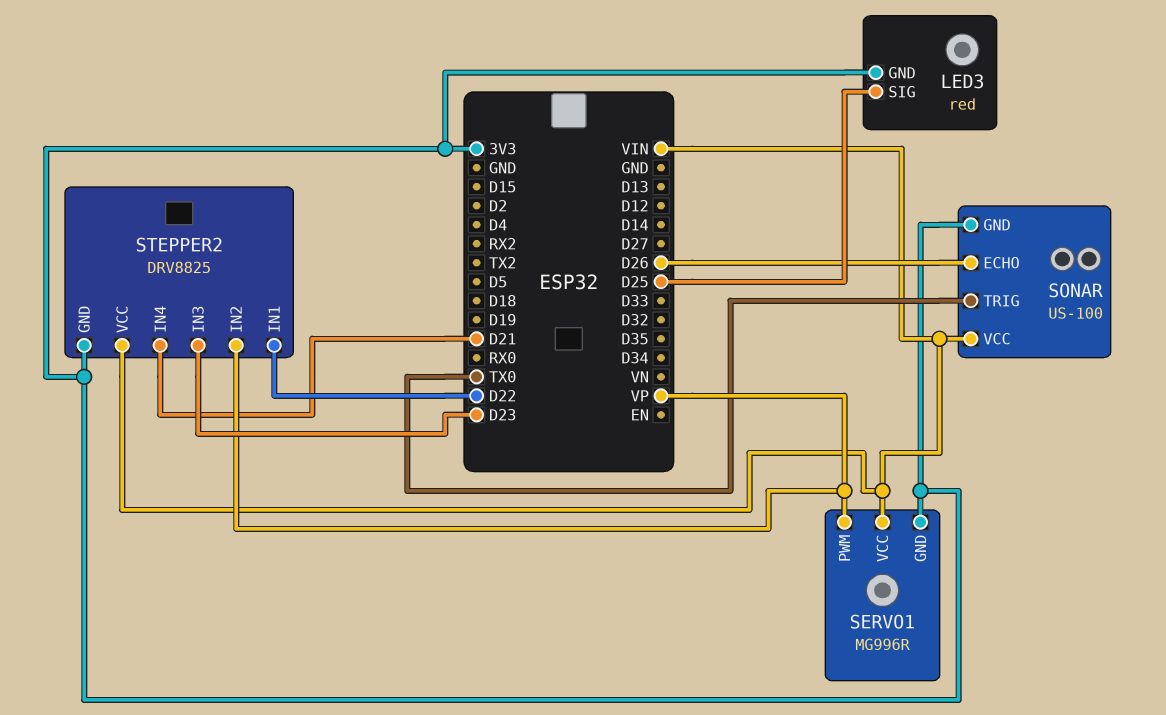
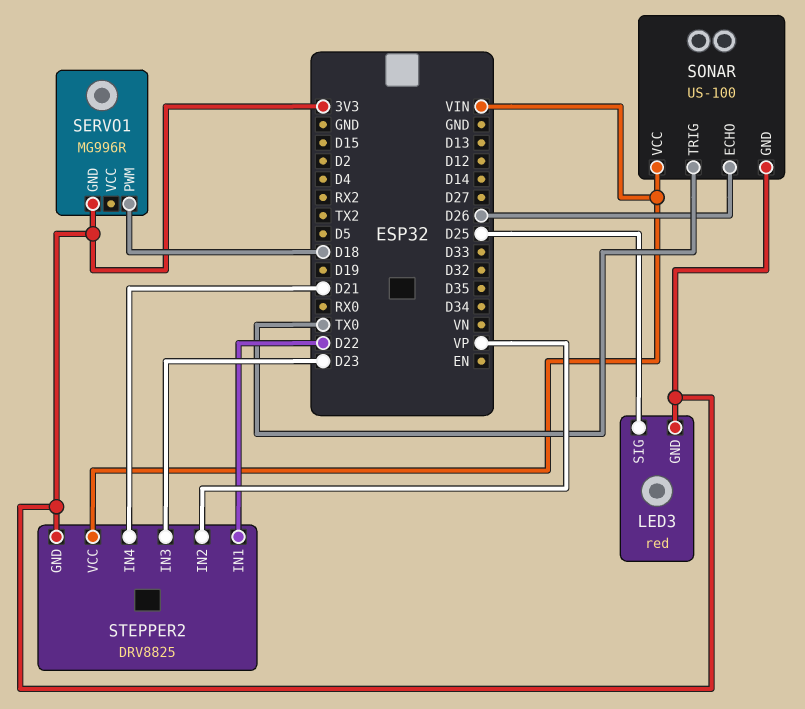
SERVO1 pin PWM: VP -> D18
SERVO1 pin VCC: VIN -> none

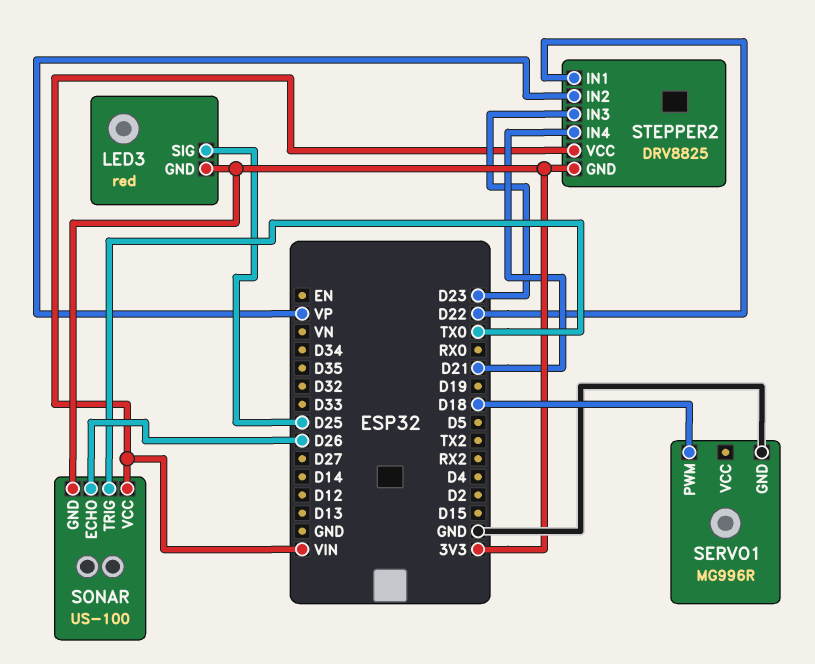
SERVO1 pin GND: 3V3 -> GND

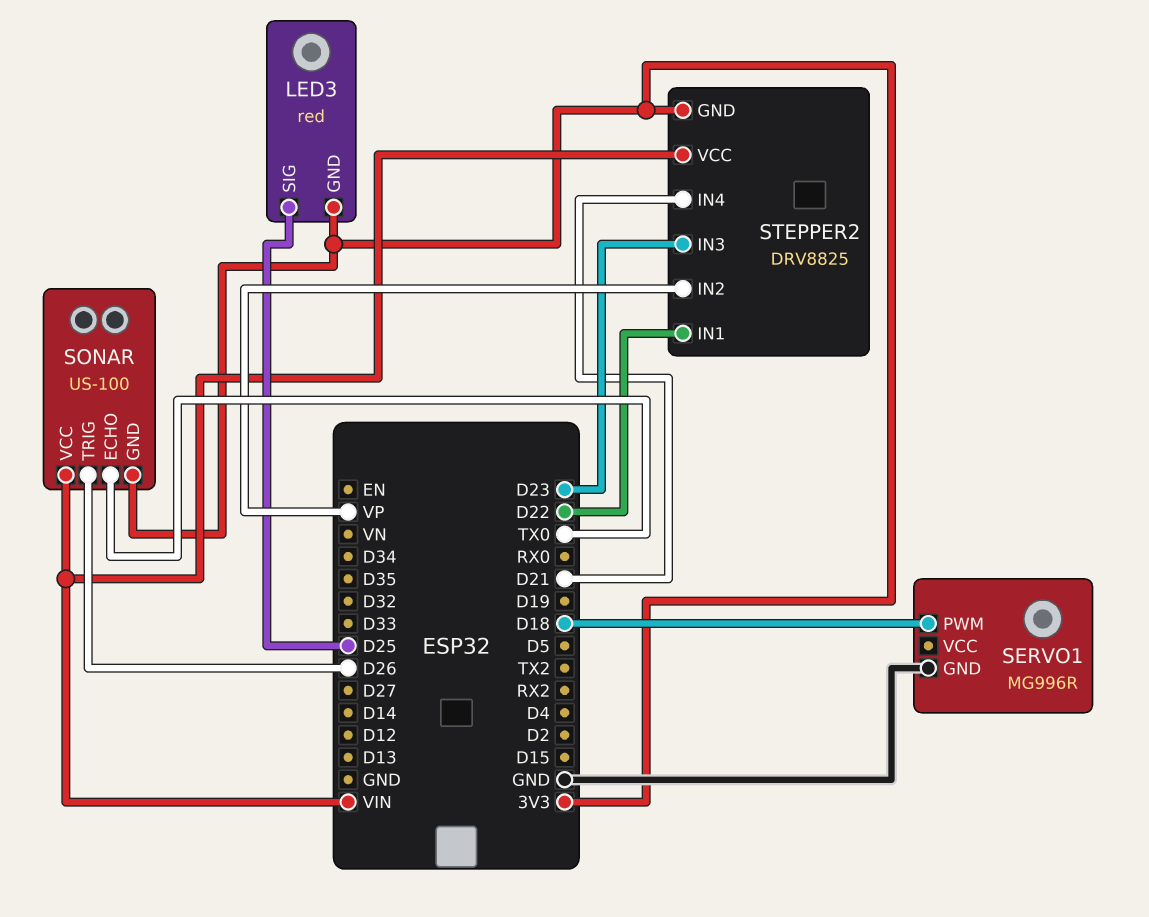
SONAR pin ECHO: D26 -> TX0
SONAR pin TRIG: TX0 -> D26

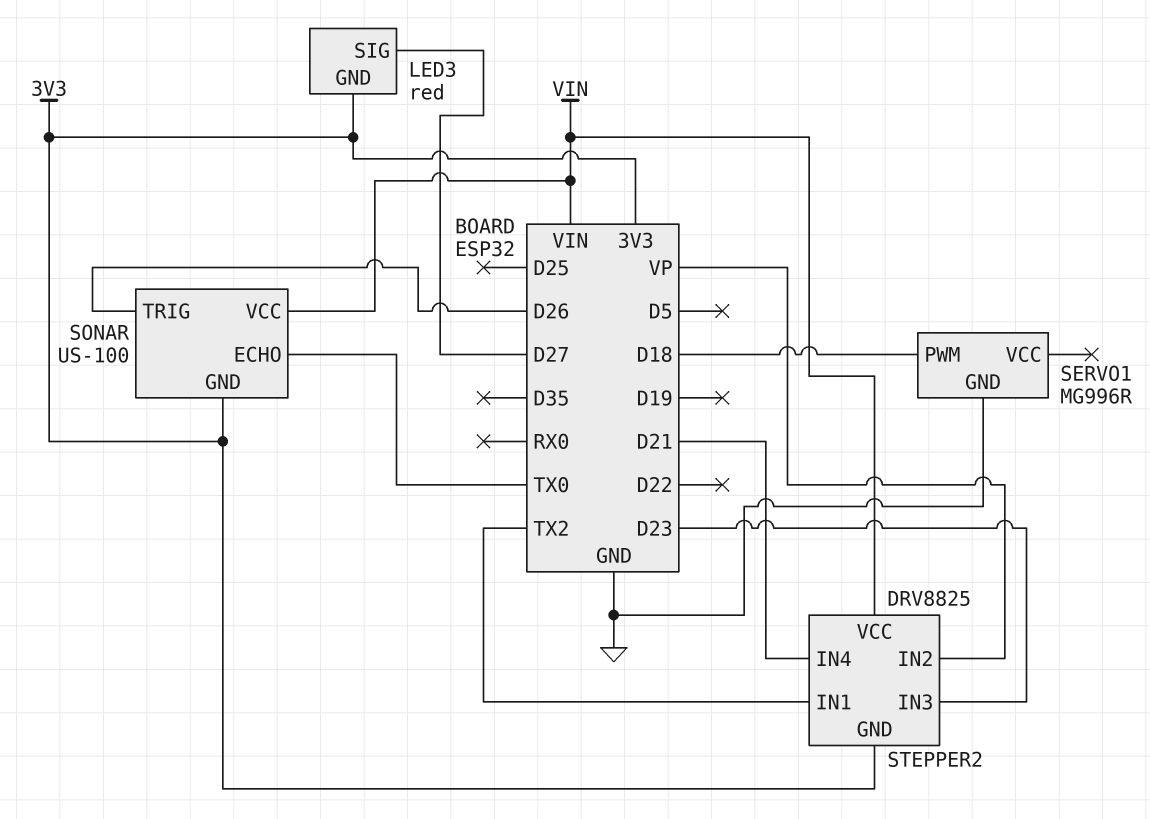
LED3 pin SIG: D25 -> D27
STEPPER2 pin IN1: D22 -> TX2

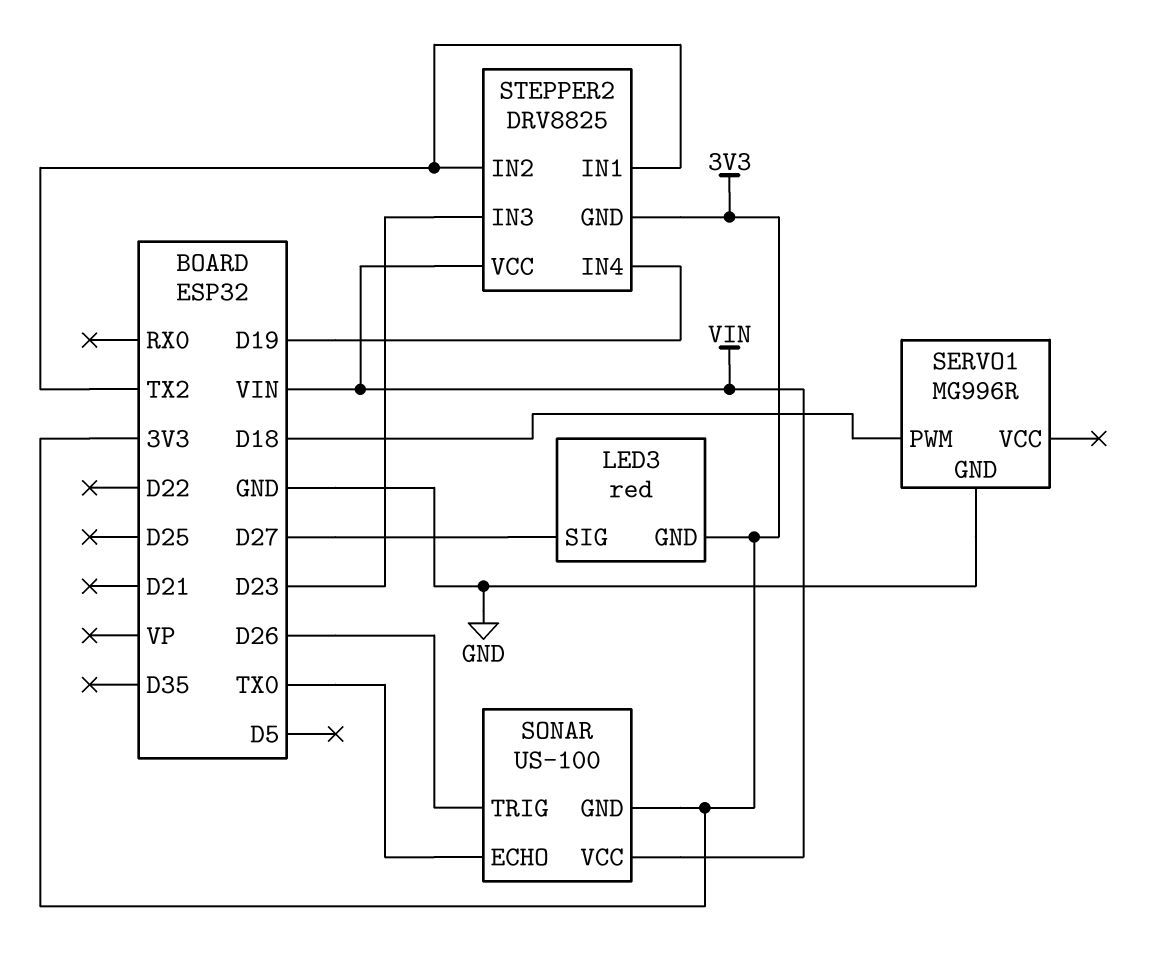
STEPPER2 pin IN2: VP -> TX2
STEPPER2 pin IN4: D21 -> D19

